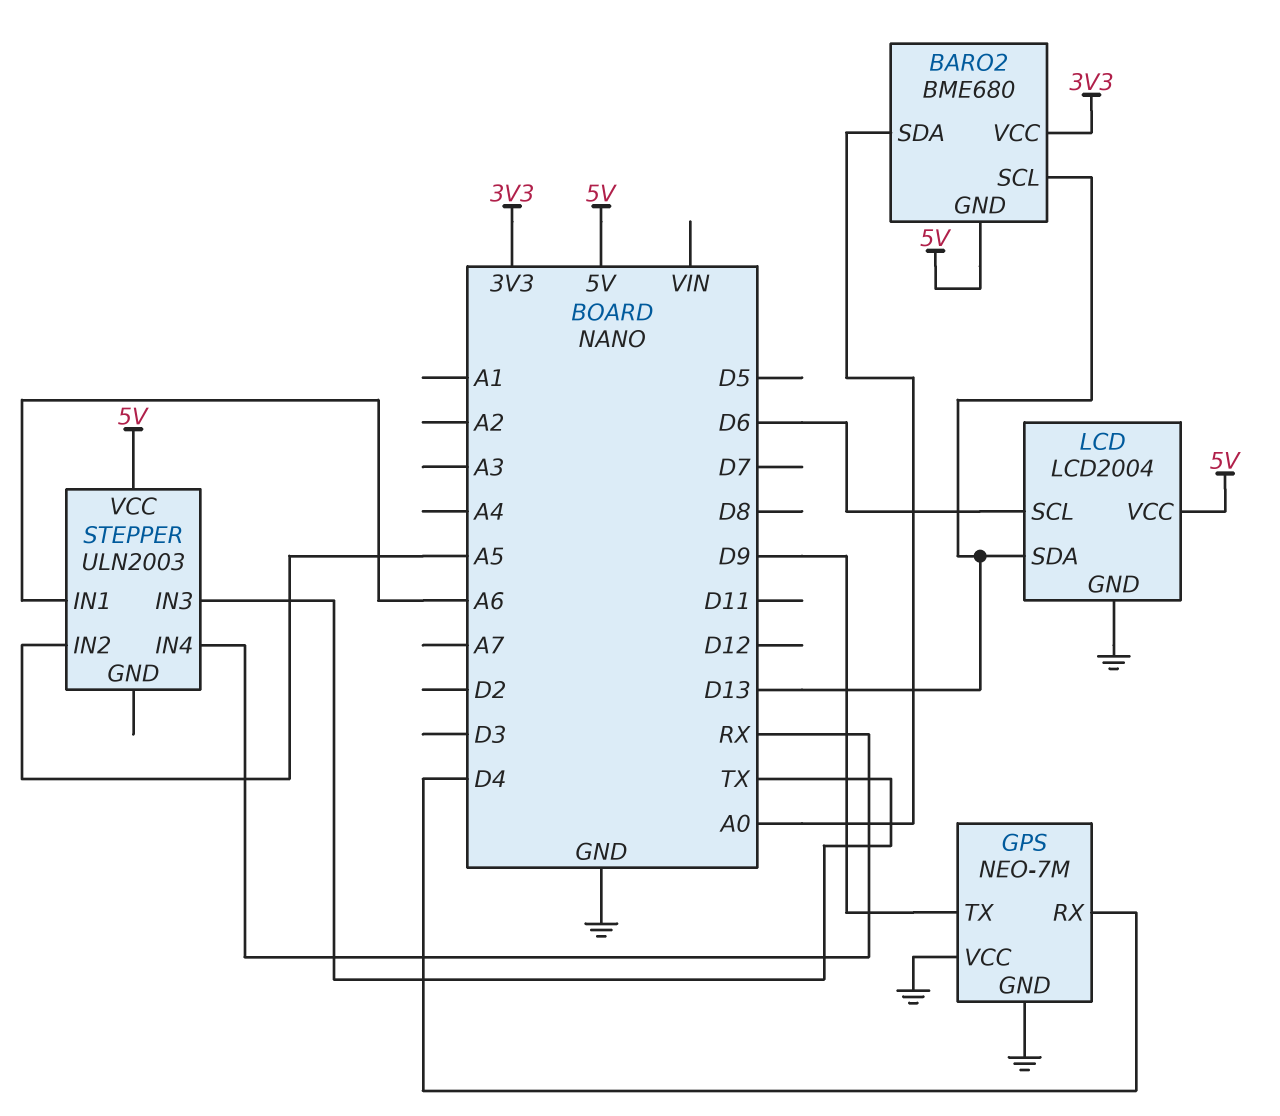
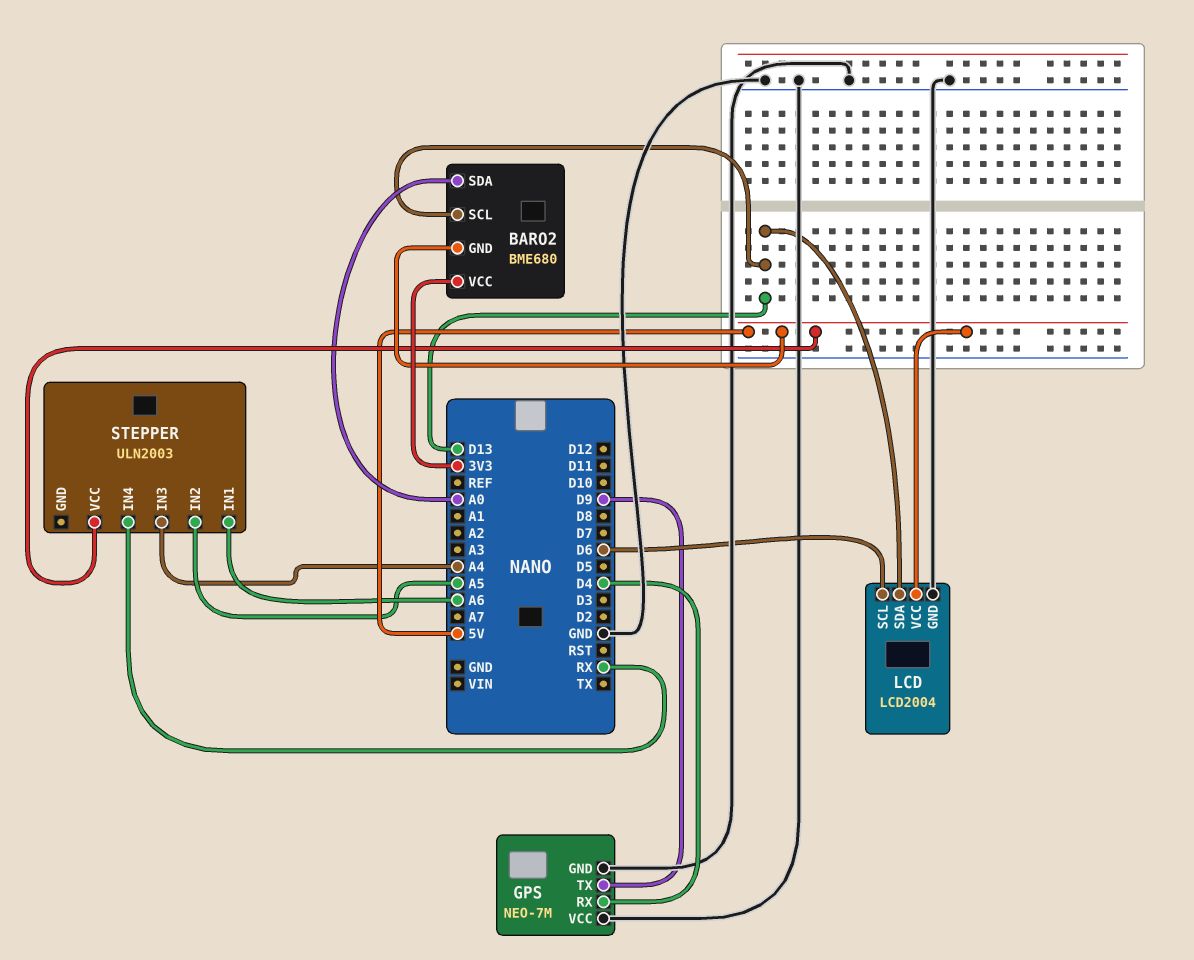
STEPPER pin IN3: TX -> A4

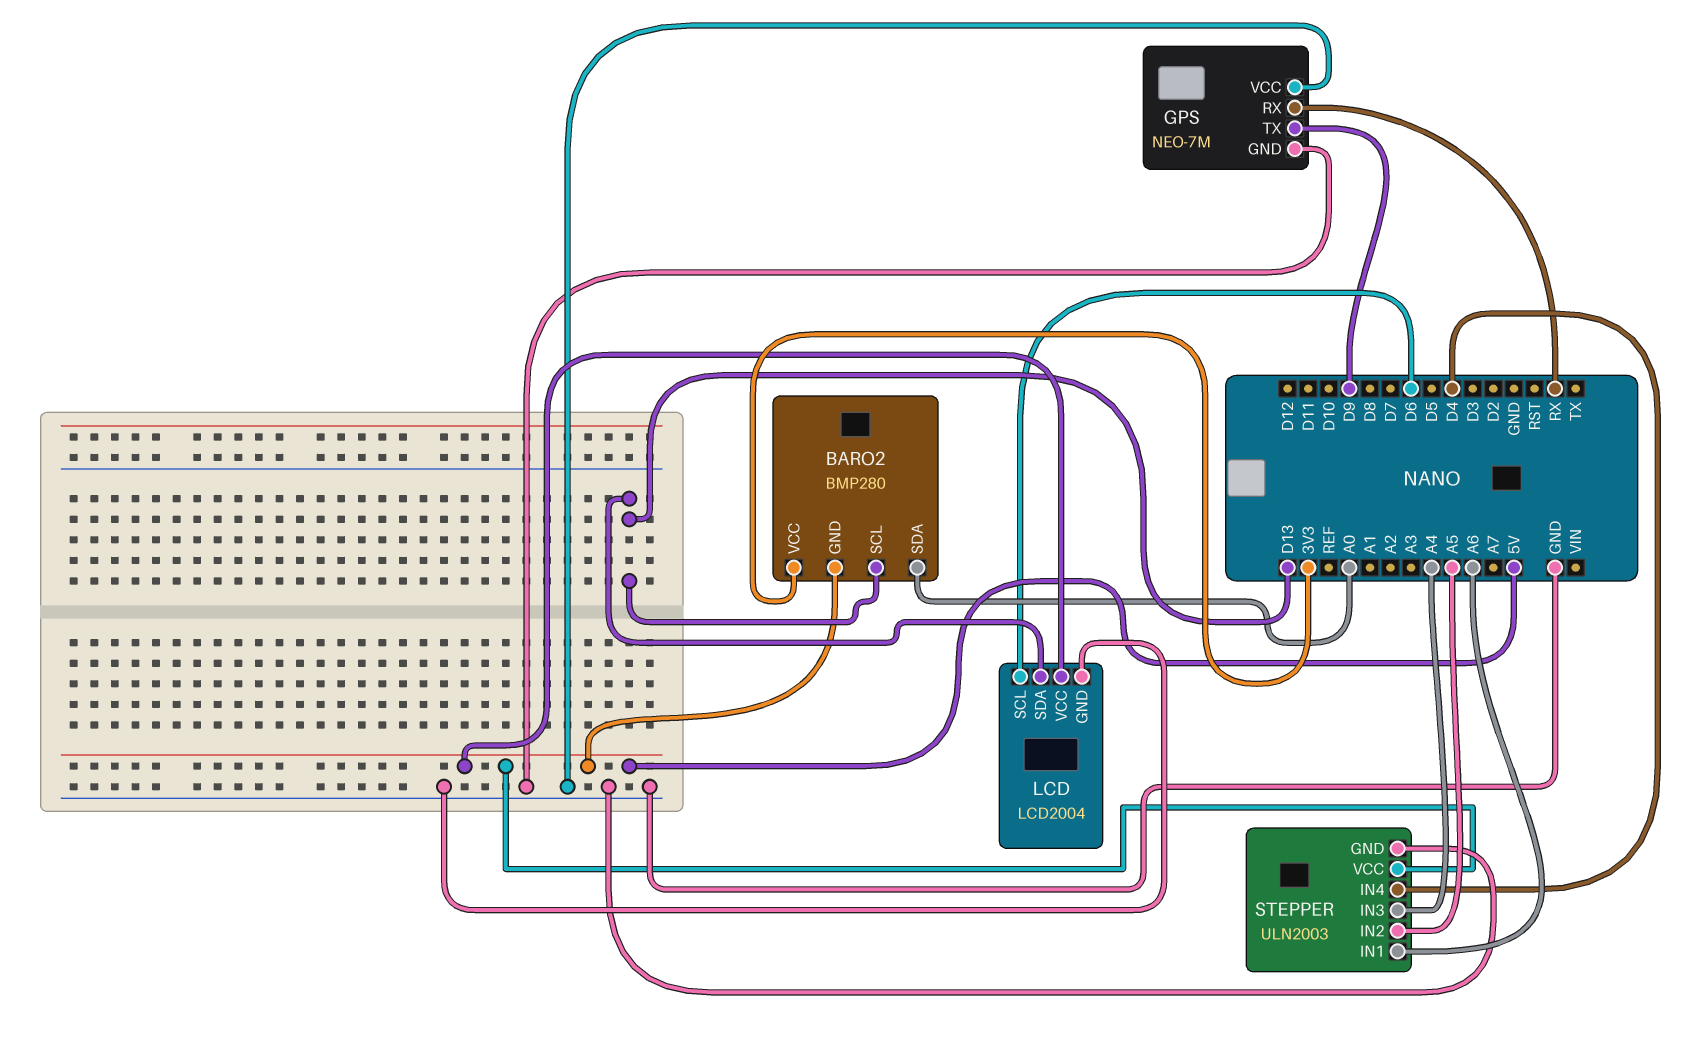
BARO2: BME680 -> BMP280
GPS pin RX: D4 -> RX
STEPPER pin GND: none -> GND
STEPPER pin IN4: RX -> D4

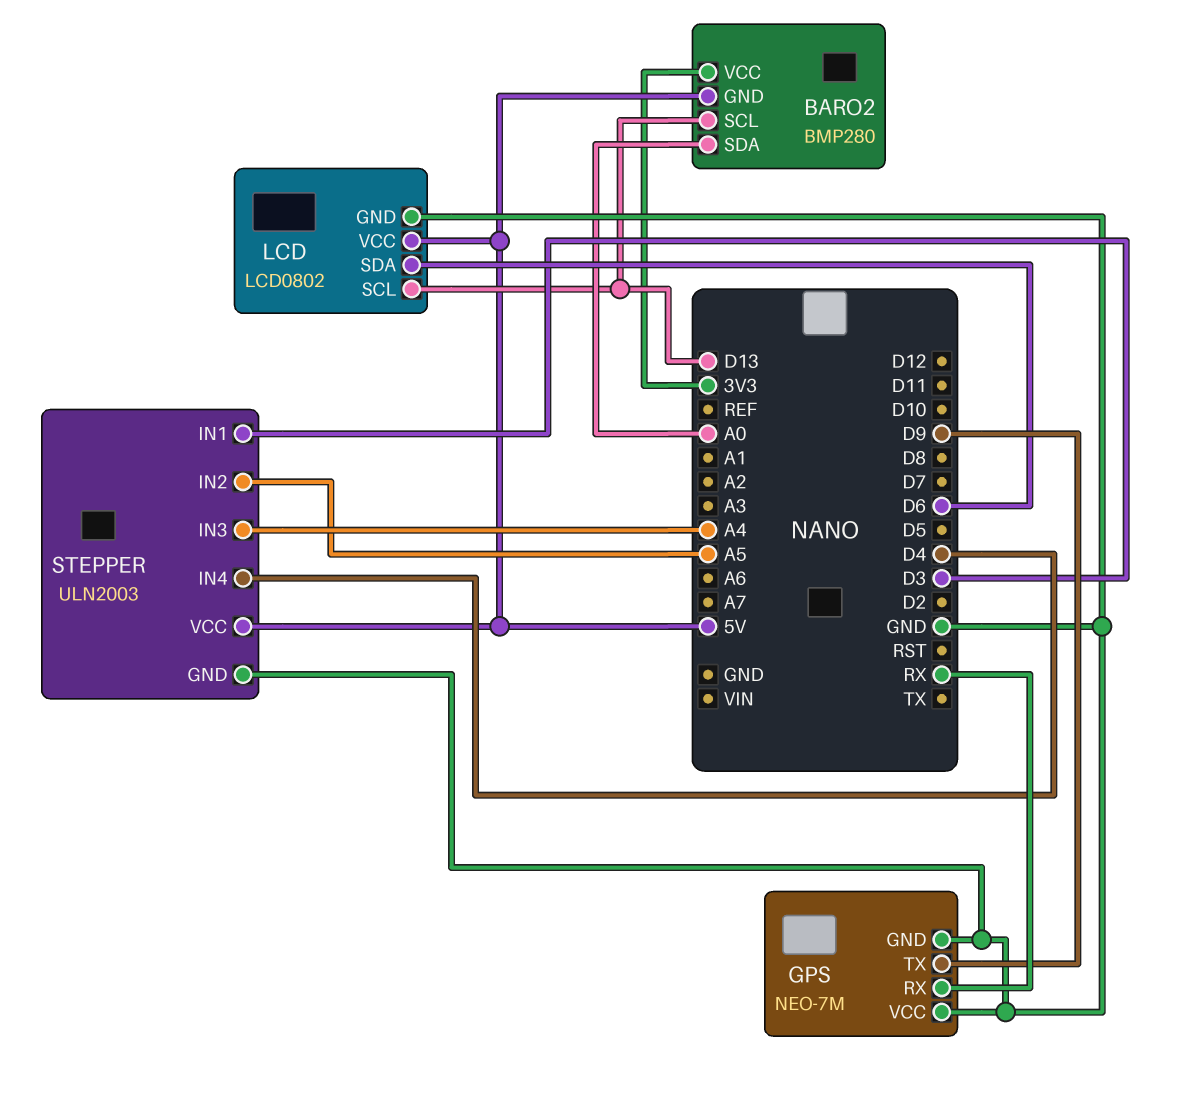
LCD: LCD2004 -> LCD0802
LCD pin SCL: D6 -> D13
LCD pin SDA: D13 -> D6
STEPPER pin IN1: A6 -> D3

